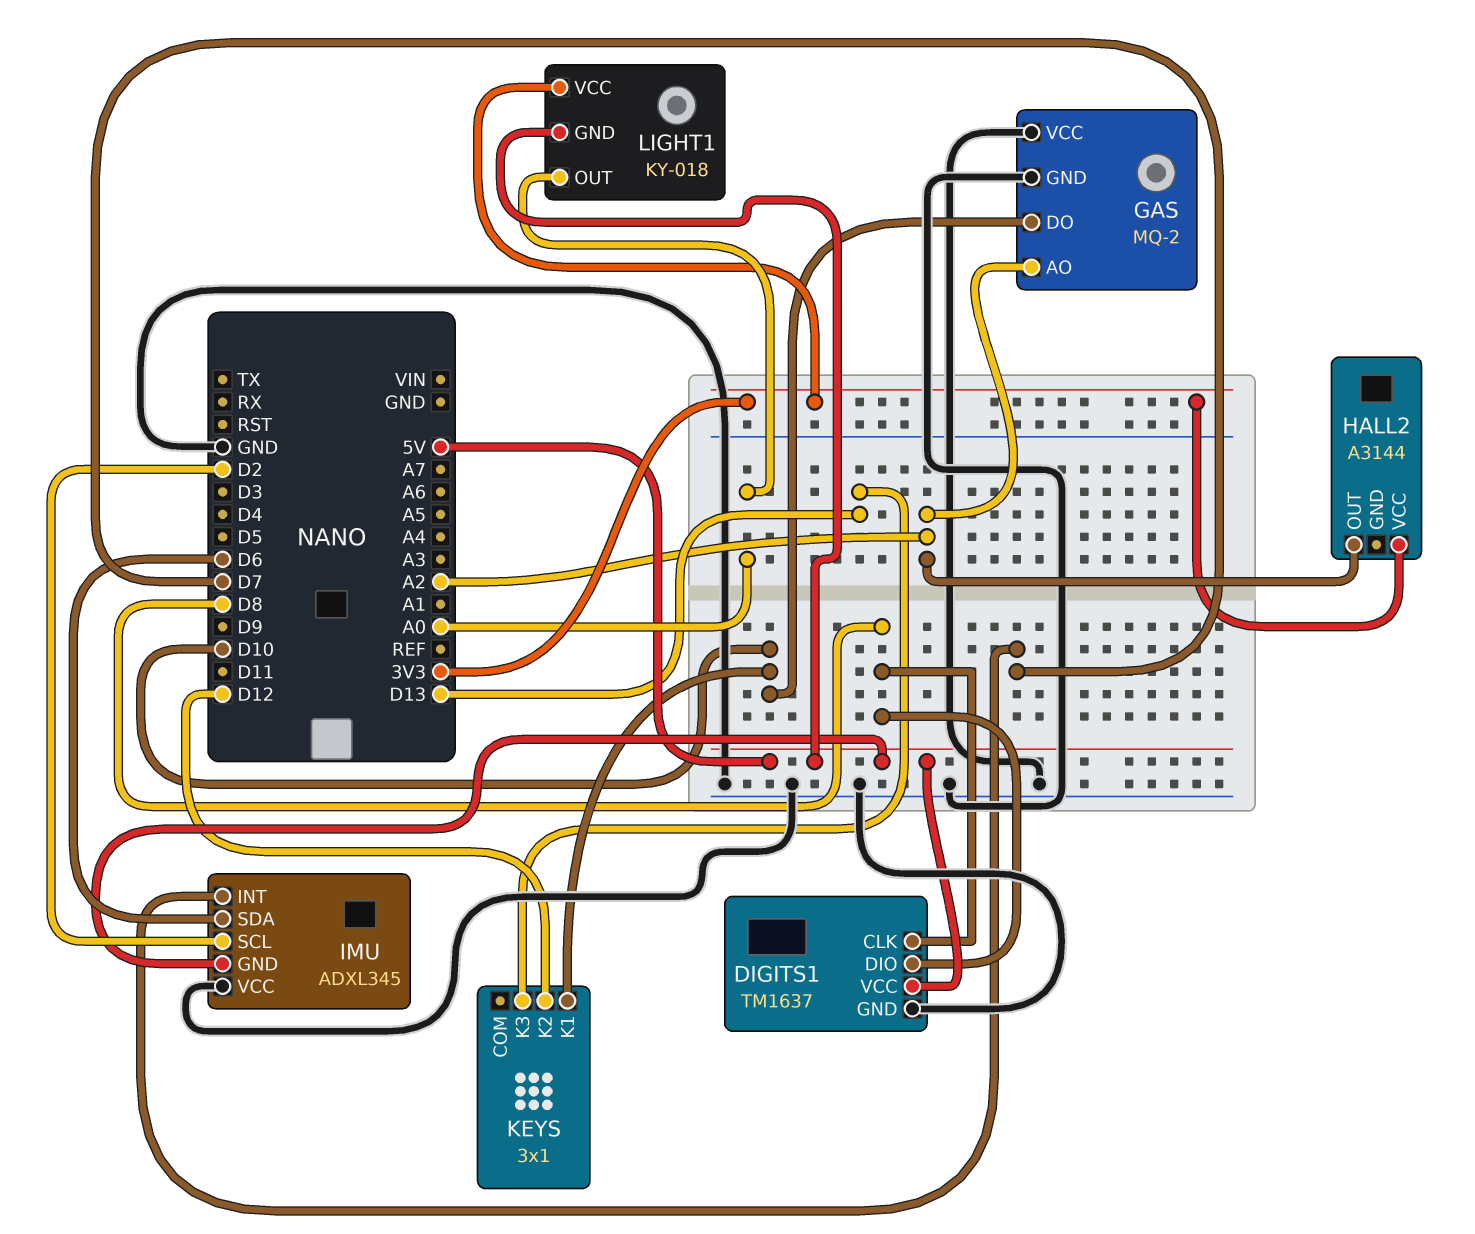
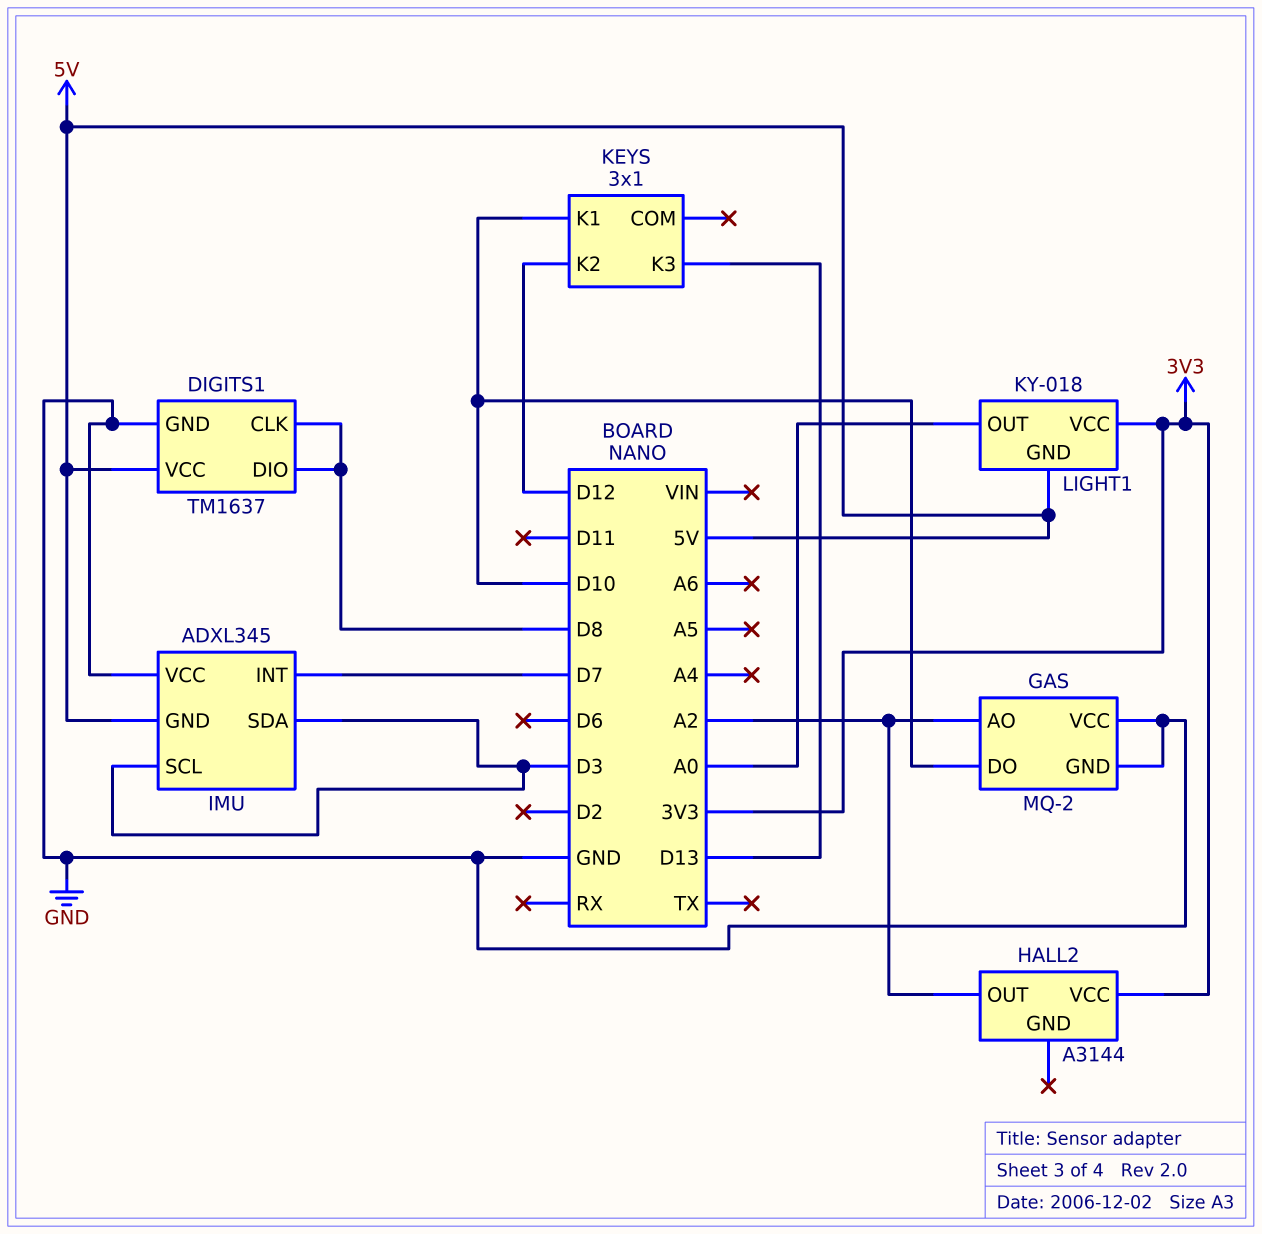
IMU pin SCL: D2 -> D3
IMU pin SDA: D6 -> D3

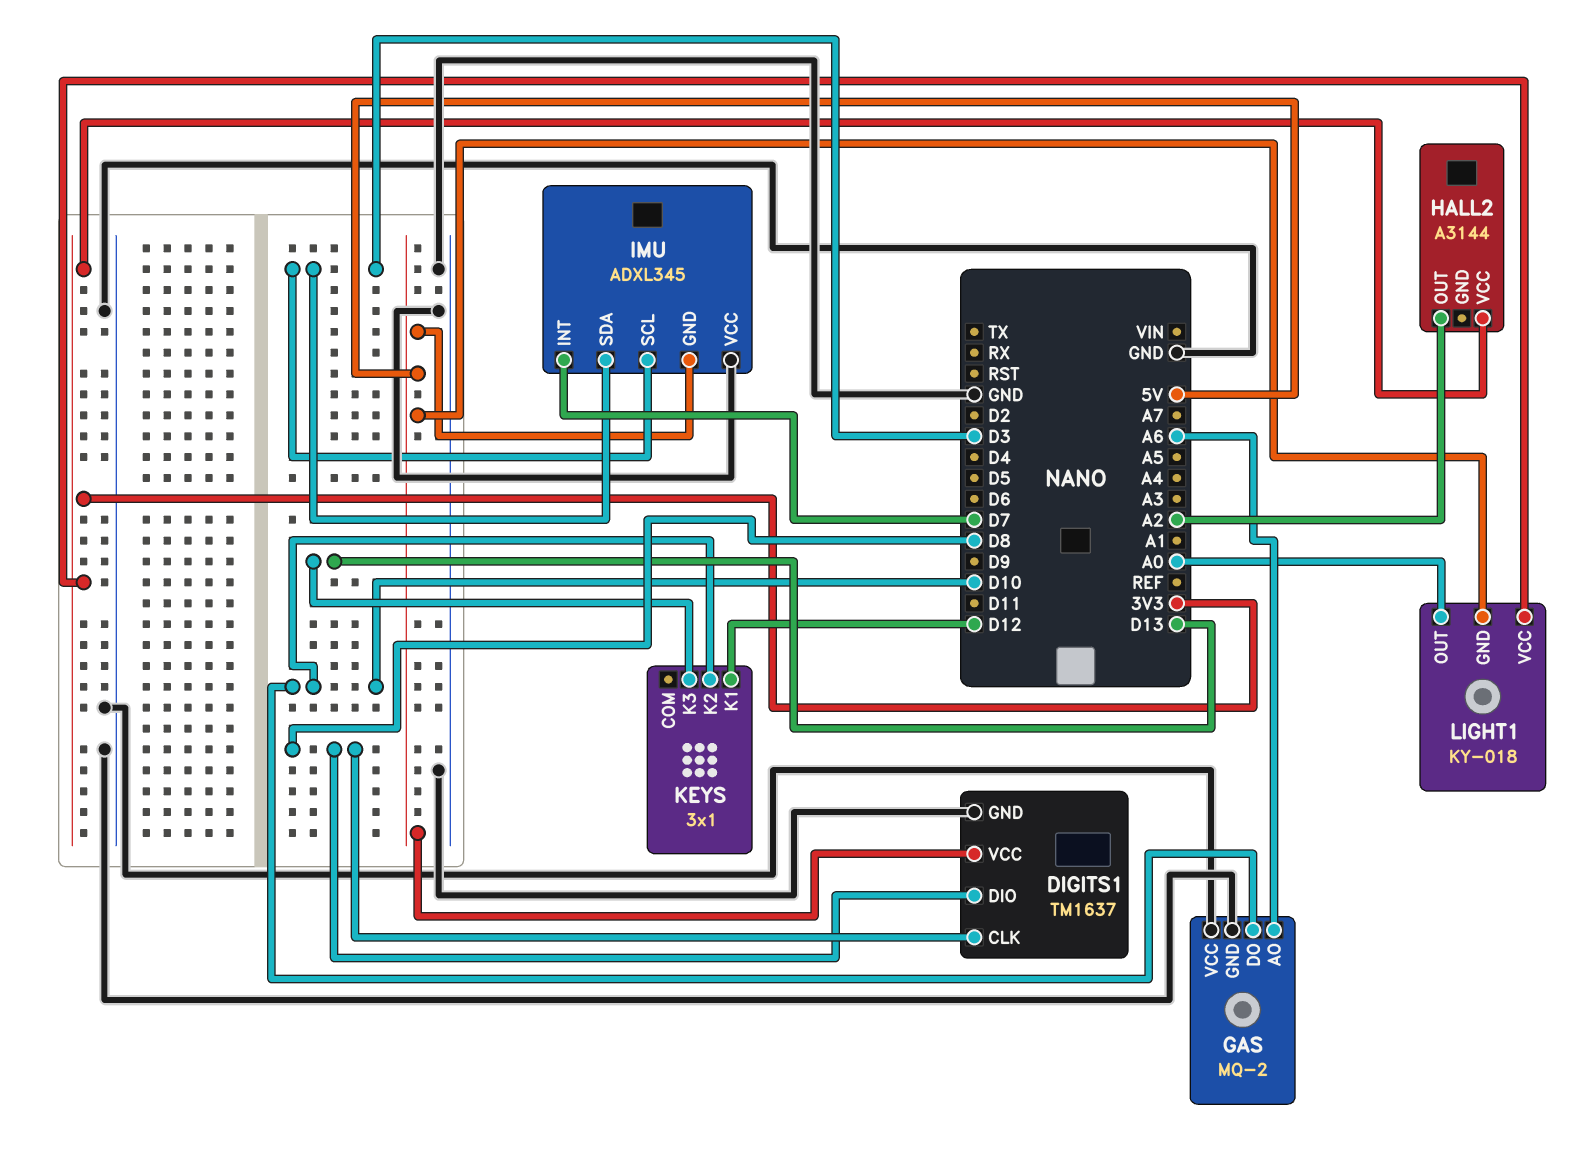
GAS pin AO: A2 -> A6
KEYS pin K1: D10 -> D12
KEYS pin K2: D12 -> D10

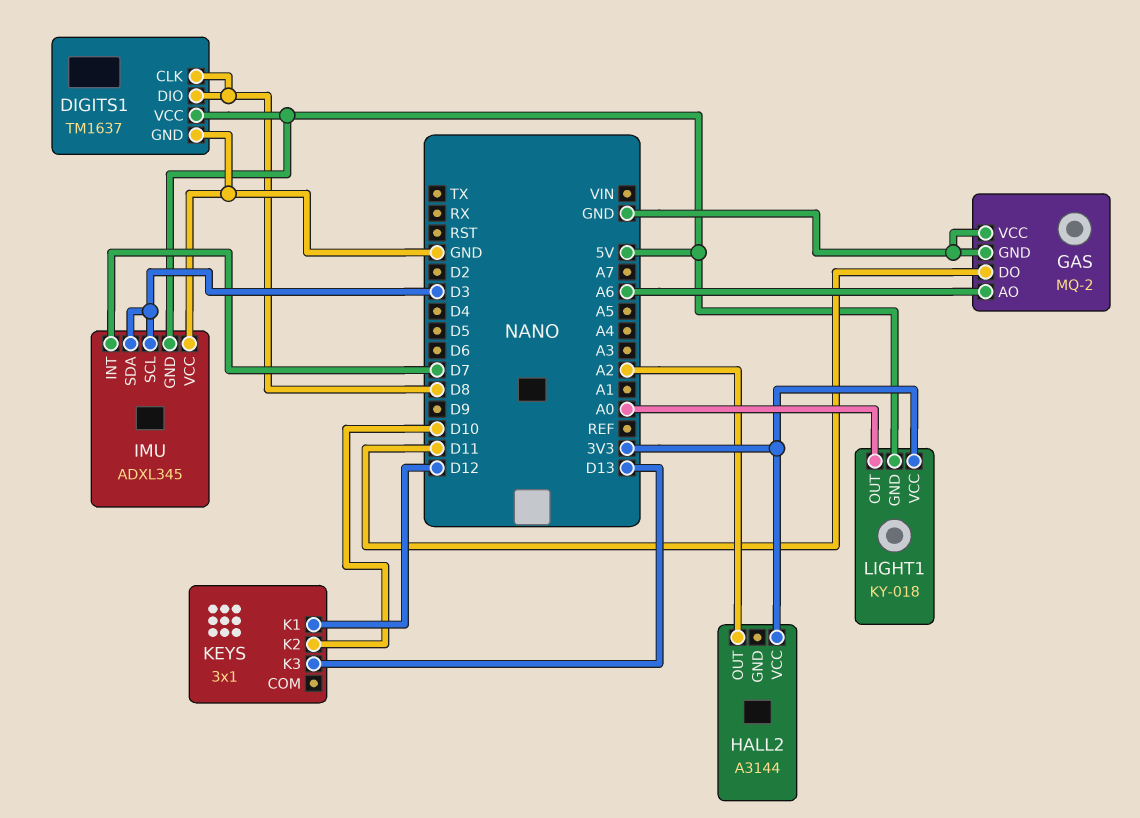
GAS pin DO: D10 -> D11

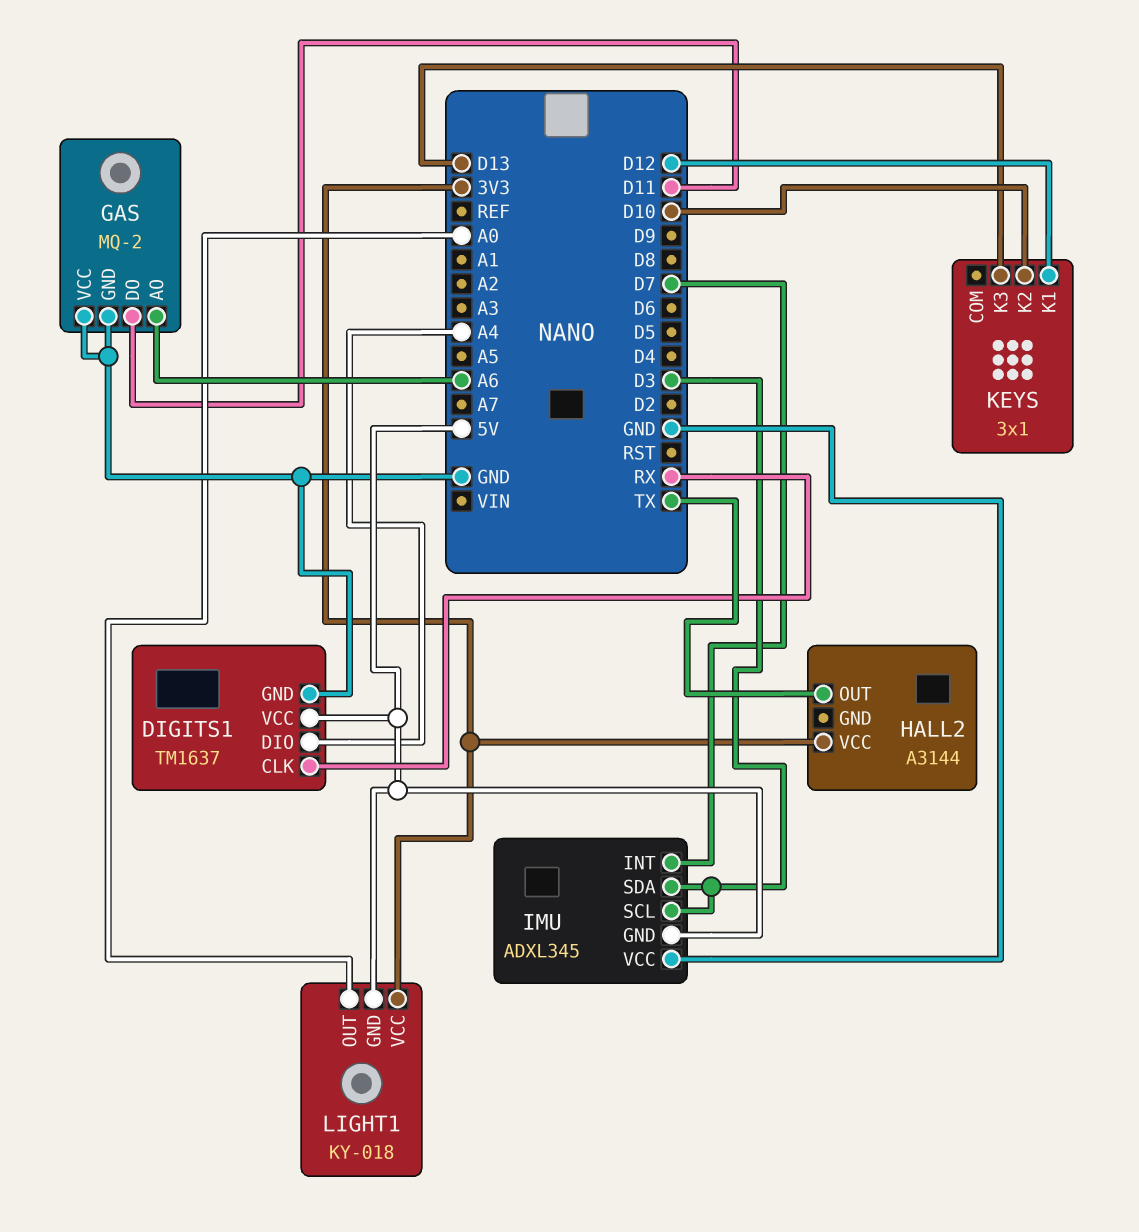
DIGITS1 pin CLK: D8 -> RX
DIGITS1 pin DIO: D8 -> A4
HALL2 pin OUT: A2 -> TX

